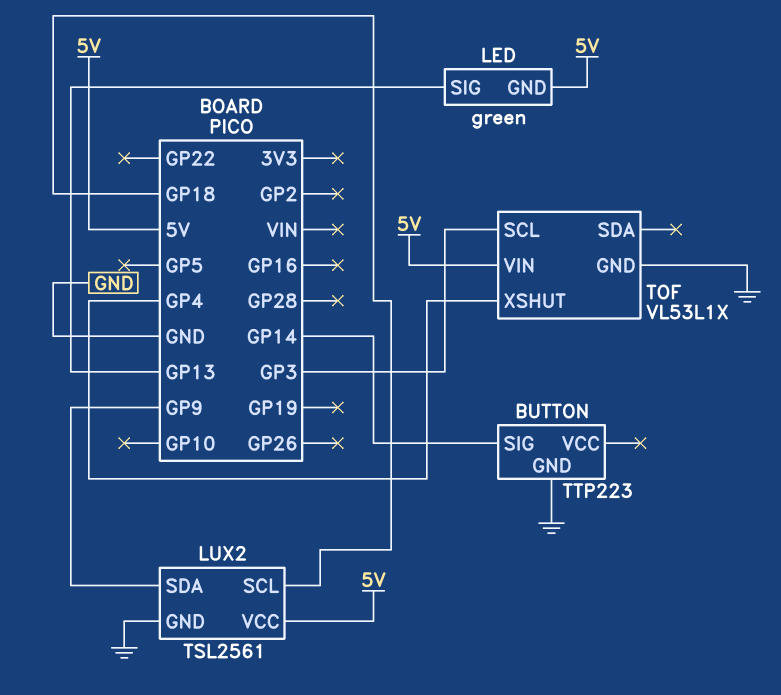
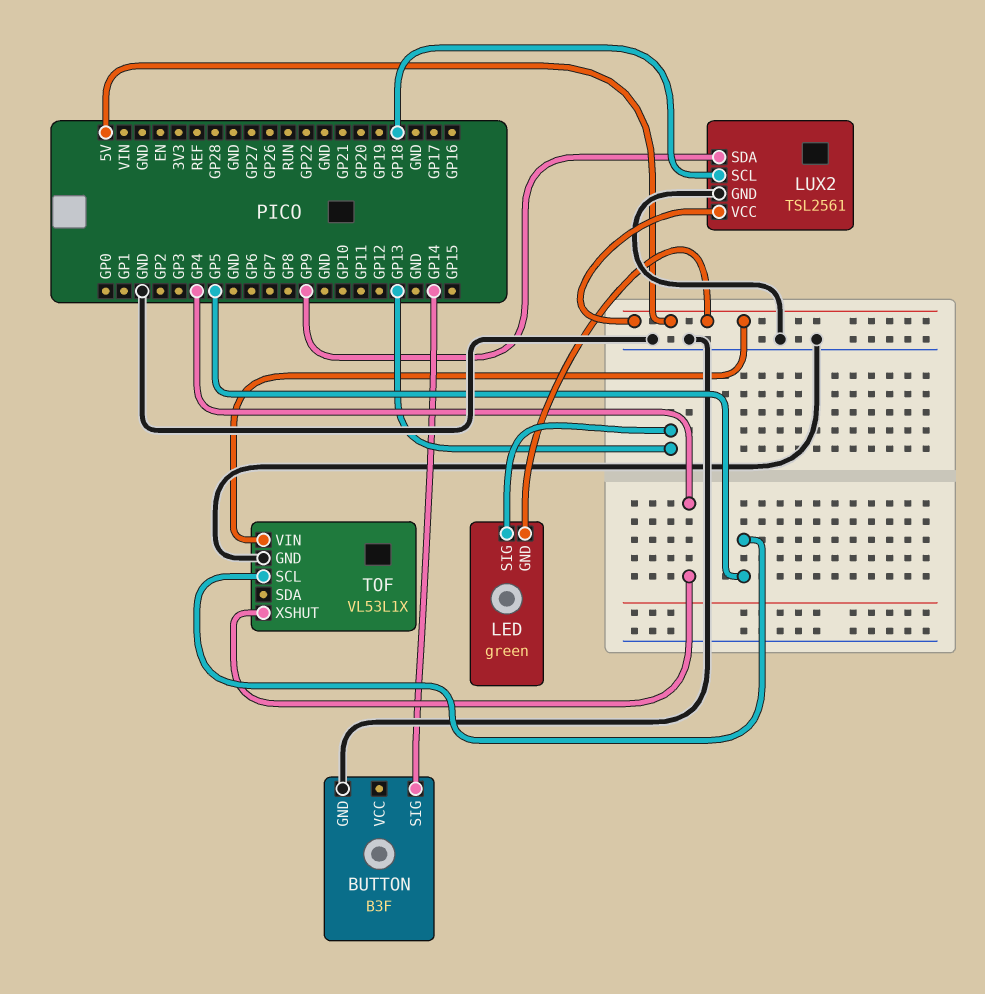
BUTTON: TTP223 -> B3F
TOF pin SCL: GP3 -> GP5

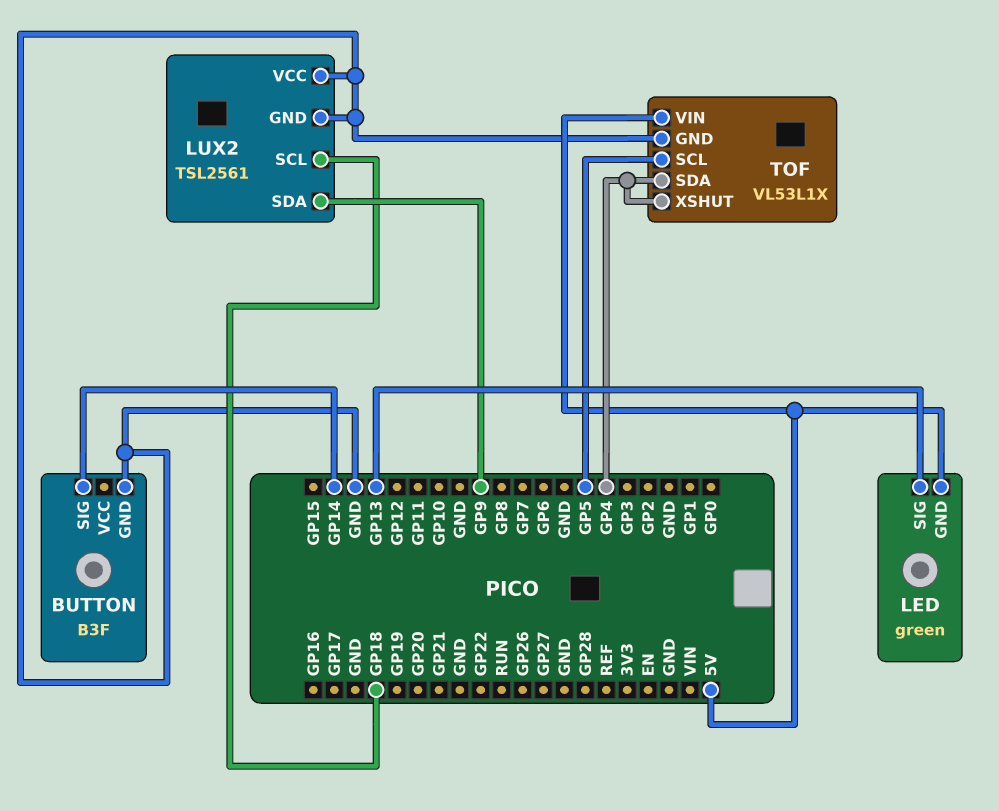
LUX2 pin VCC: 5V -> GND
TOF pin SDA: none -> GP4

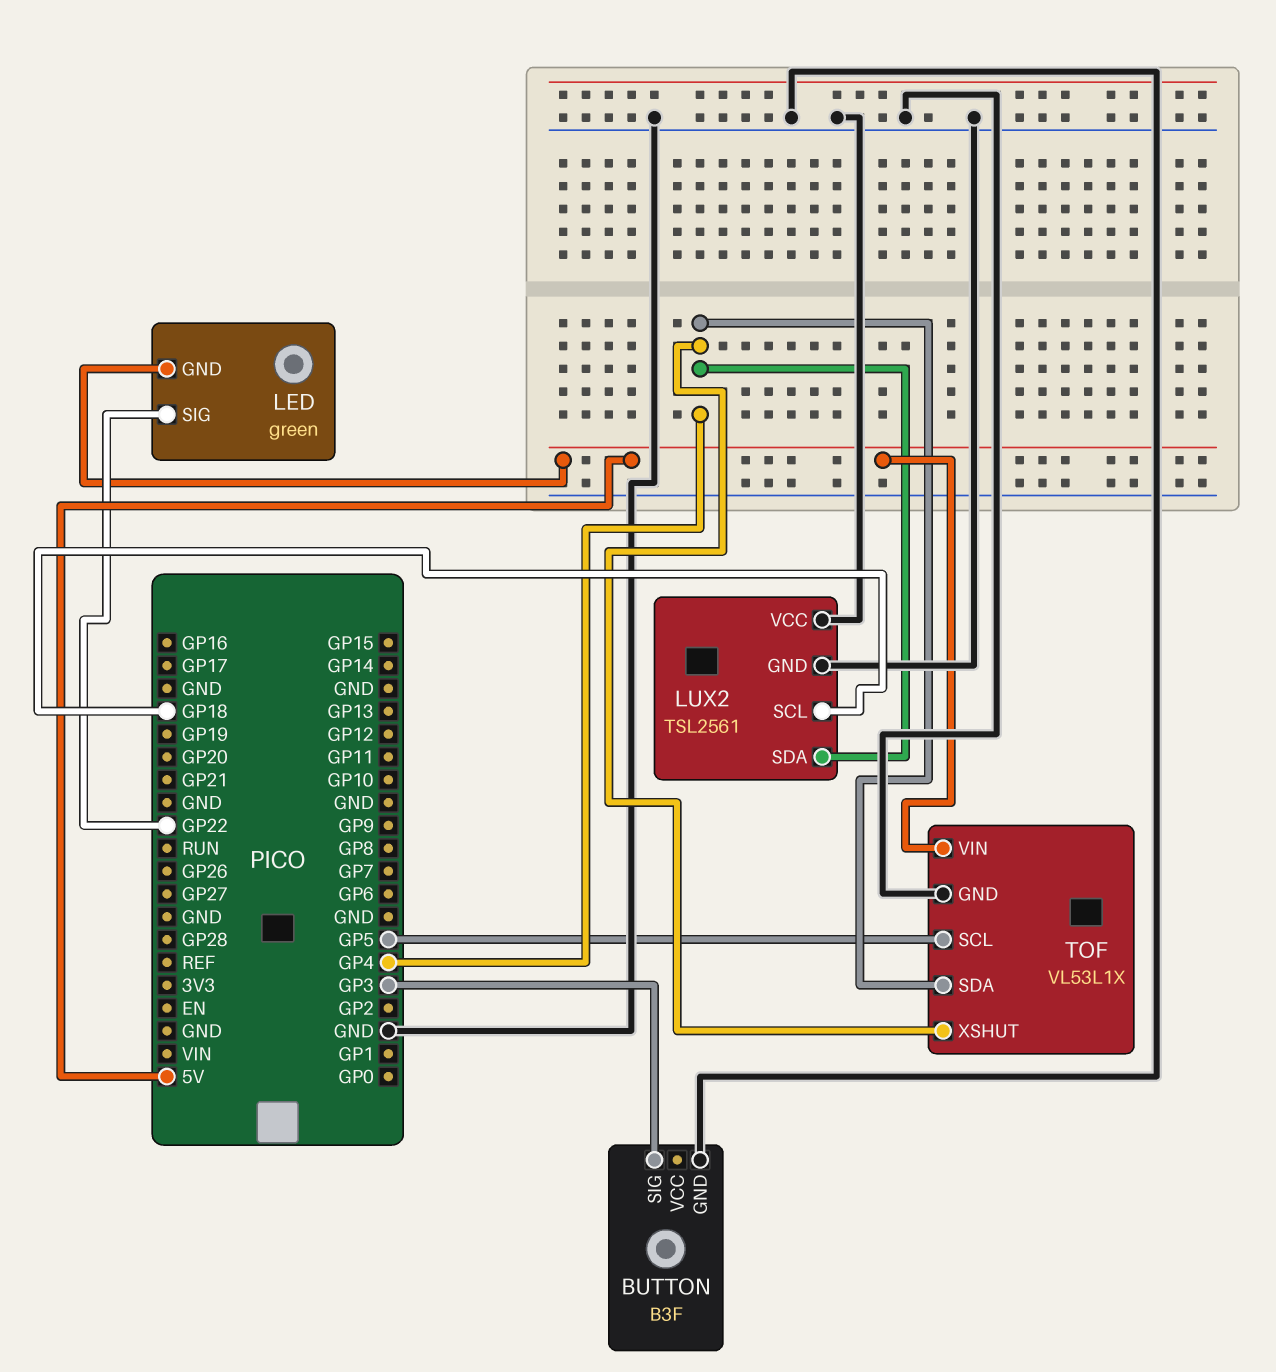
BUTTON pin SIG: GP14 -> GP3
LED pin SIG: GP13 -> GP22
LUX2 pin SDA: GP9 -> GP4

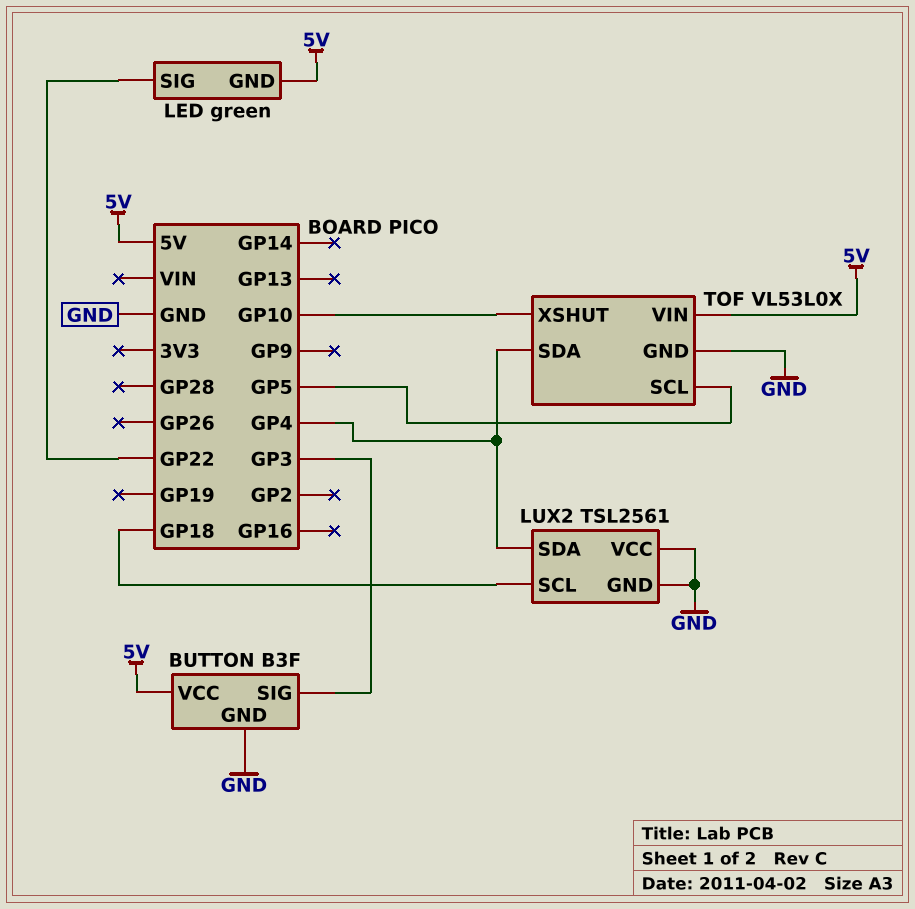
BUTTON pin VCC: none -> 5V
TOF: VL53L1X -> VL53L0X
TOF pin XSHUT: GP4 -> GP10

